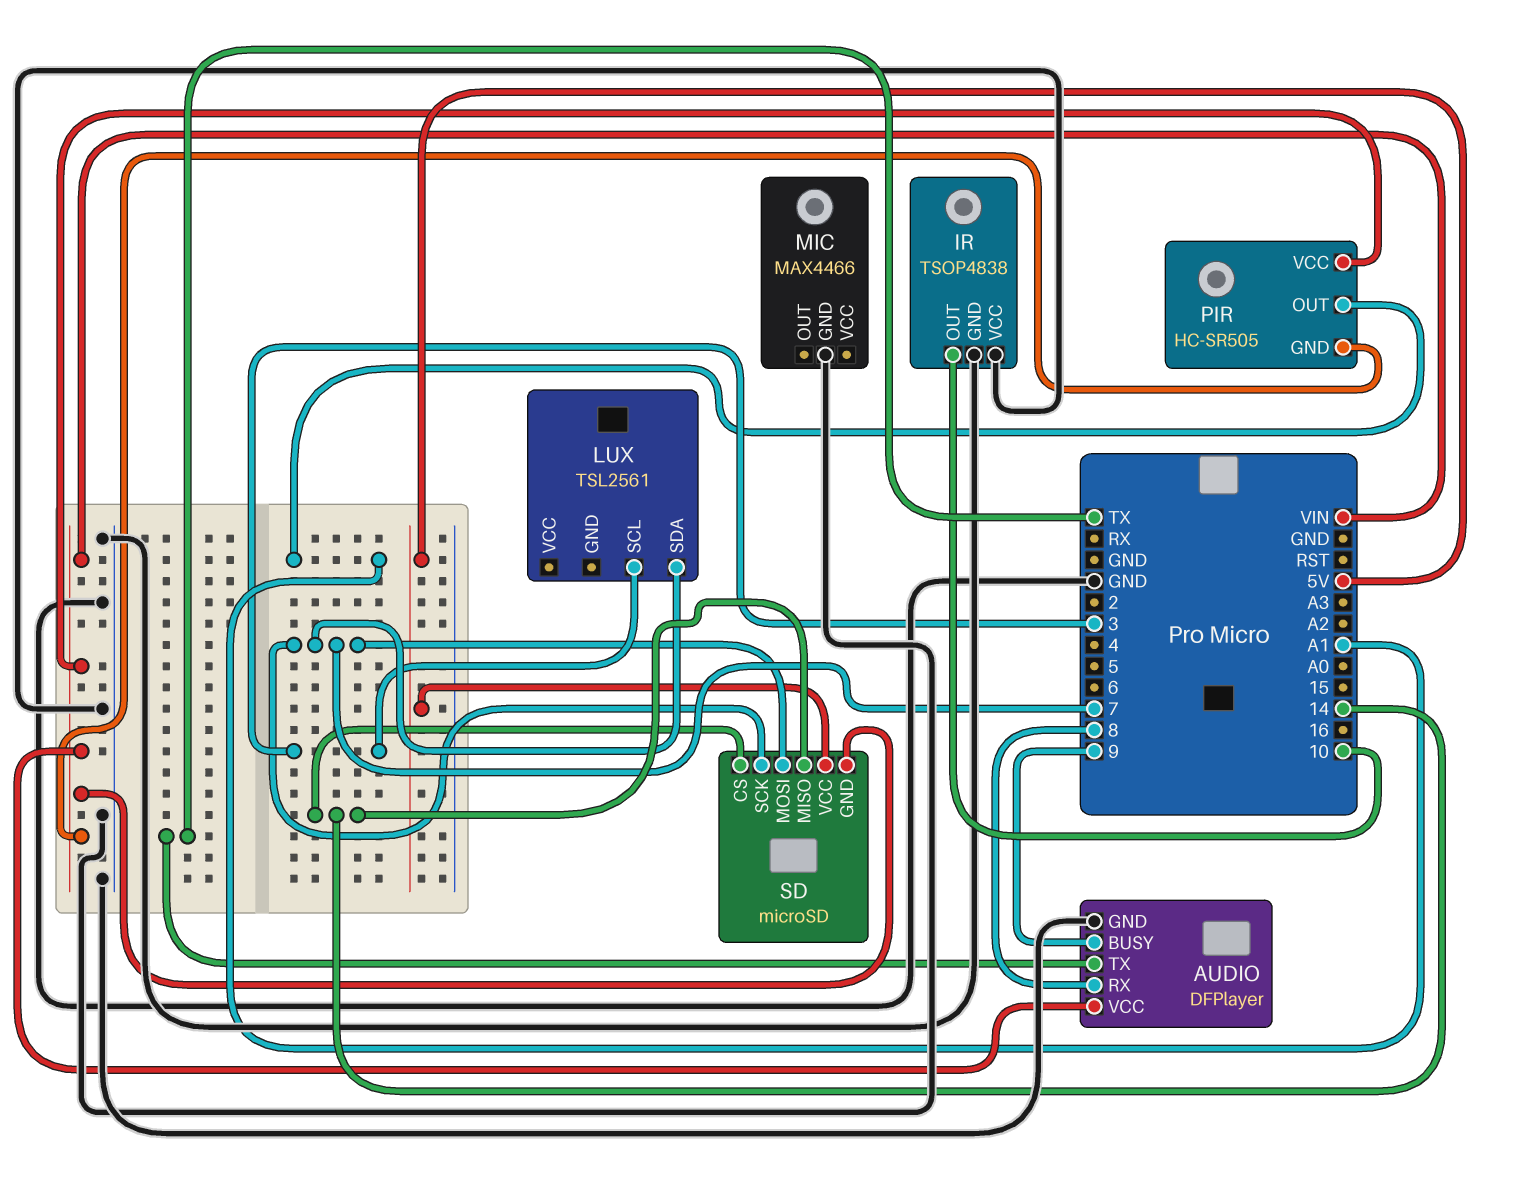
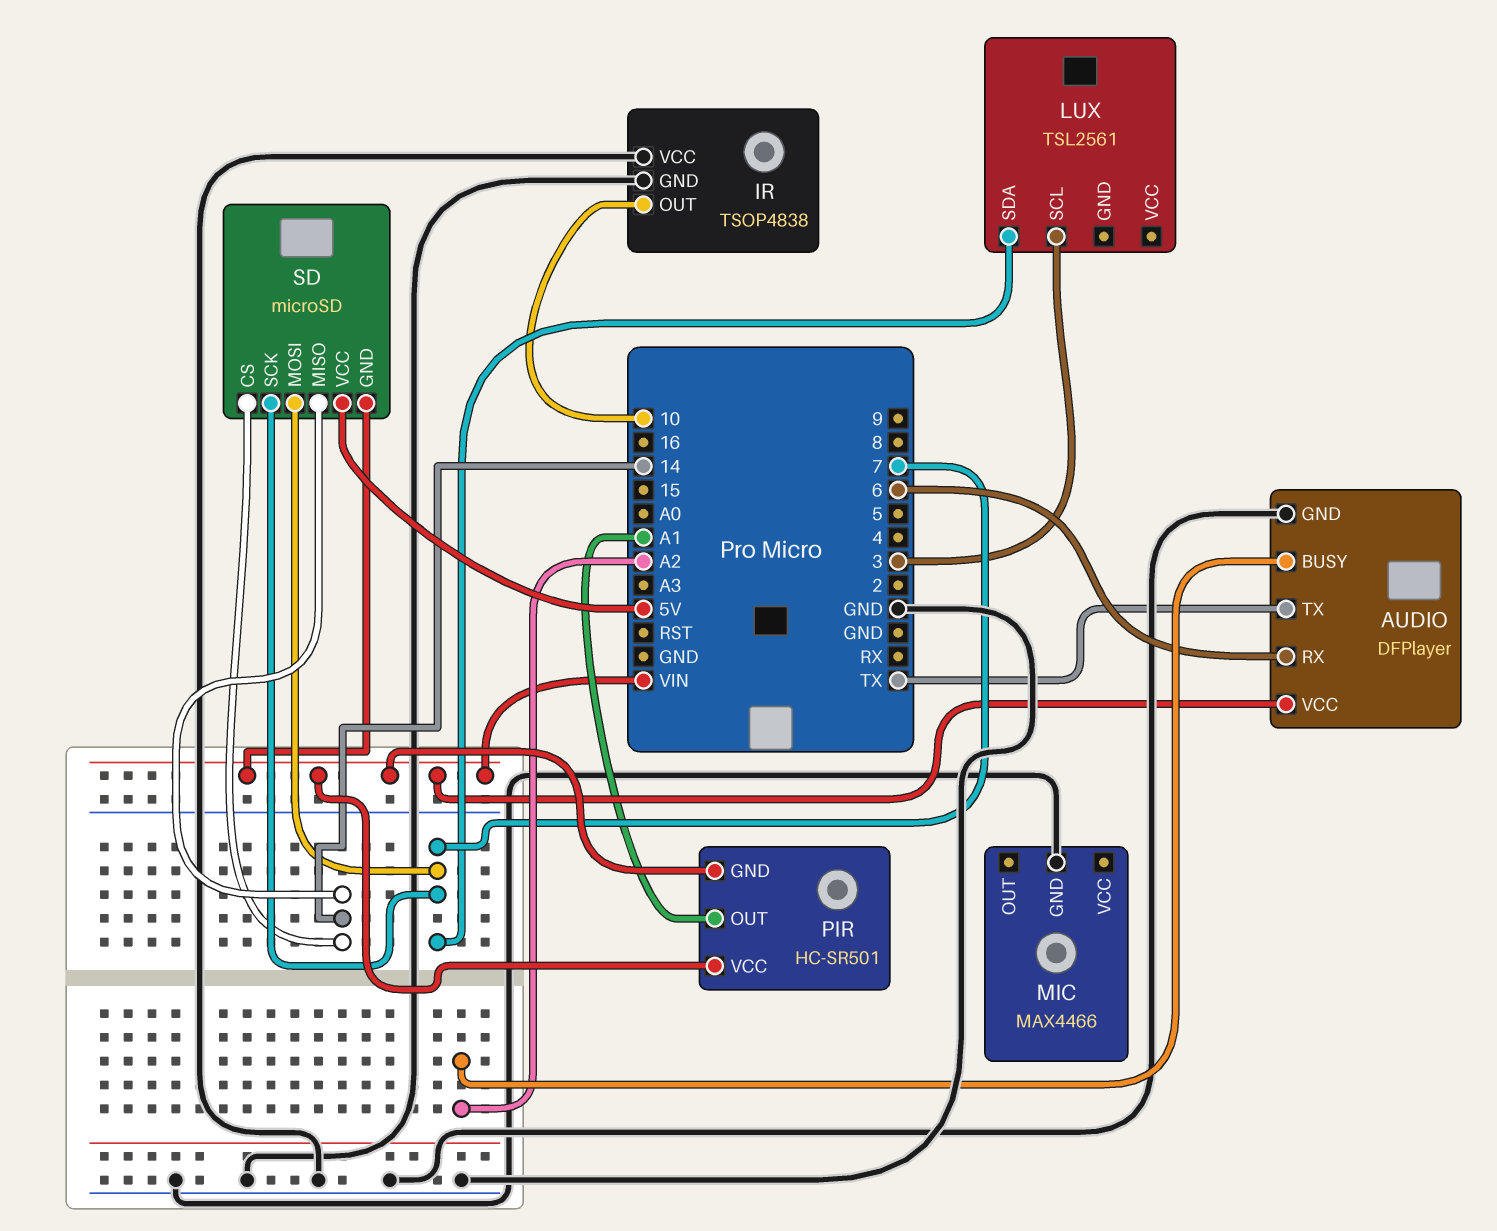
AUDIO pin BUSY: 9 -> A2
AUDIO pin RX: 8 -> 6
PIR: HC-SR505 -> HC-SR501

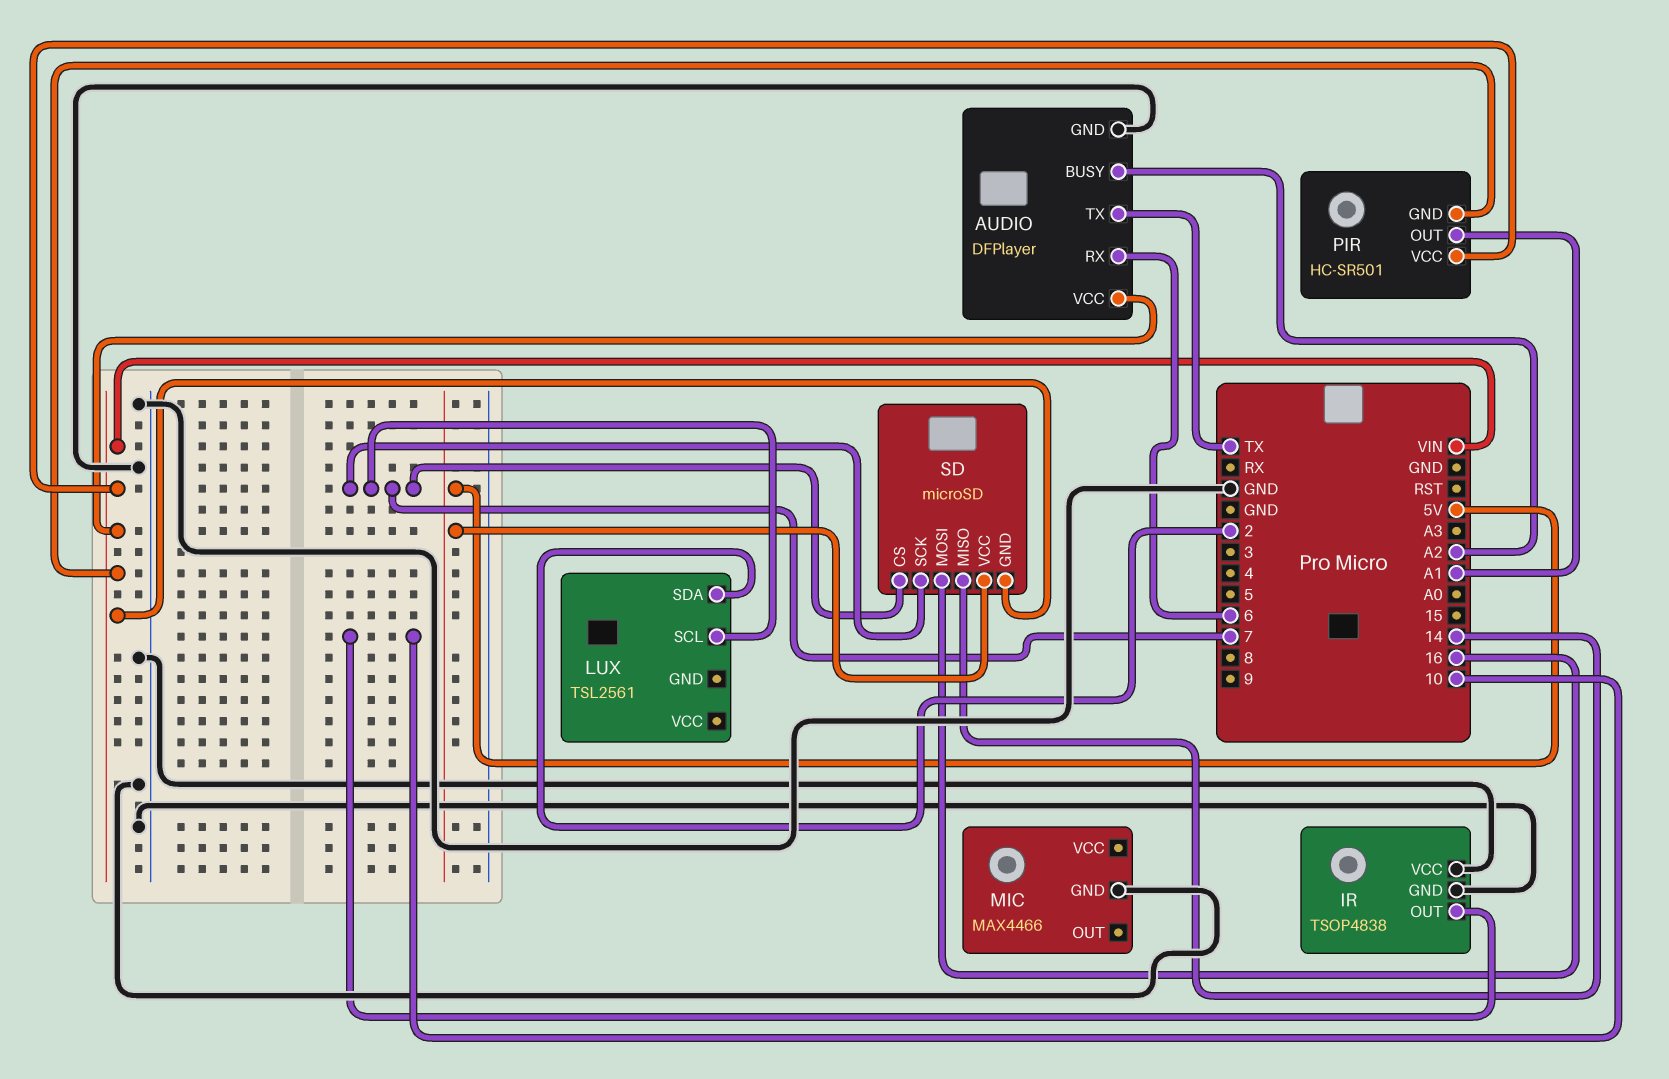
LUX pin SCL: 3 -> 7
LUX pin SDA: 7 -> 2
SD pin CS: 14 -> 7
SD pin MOSI: 7 -> 16

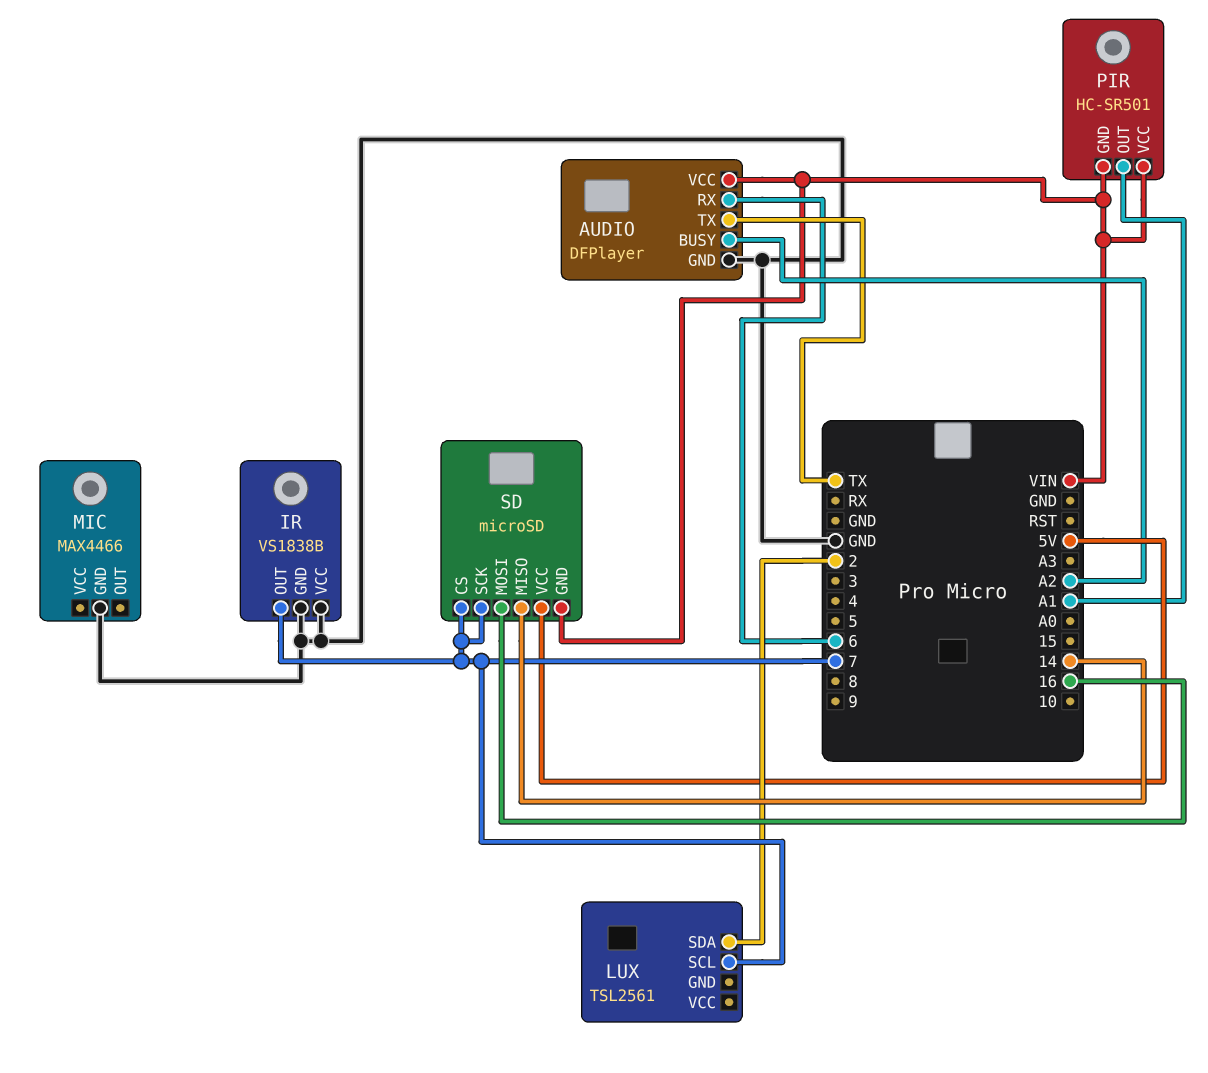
IR: TSOP4838 -> VS1838B
IR pin OUT: 10 -> 7

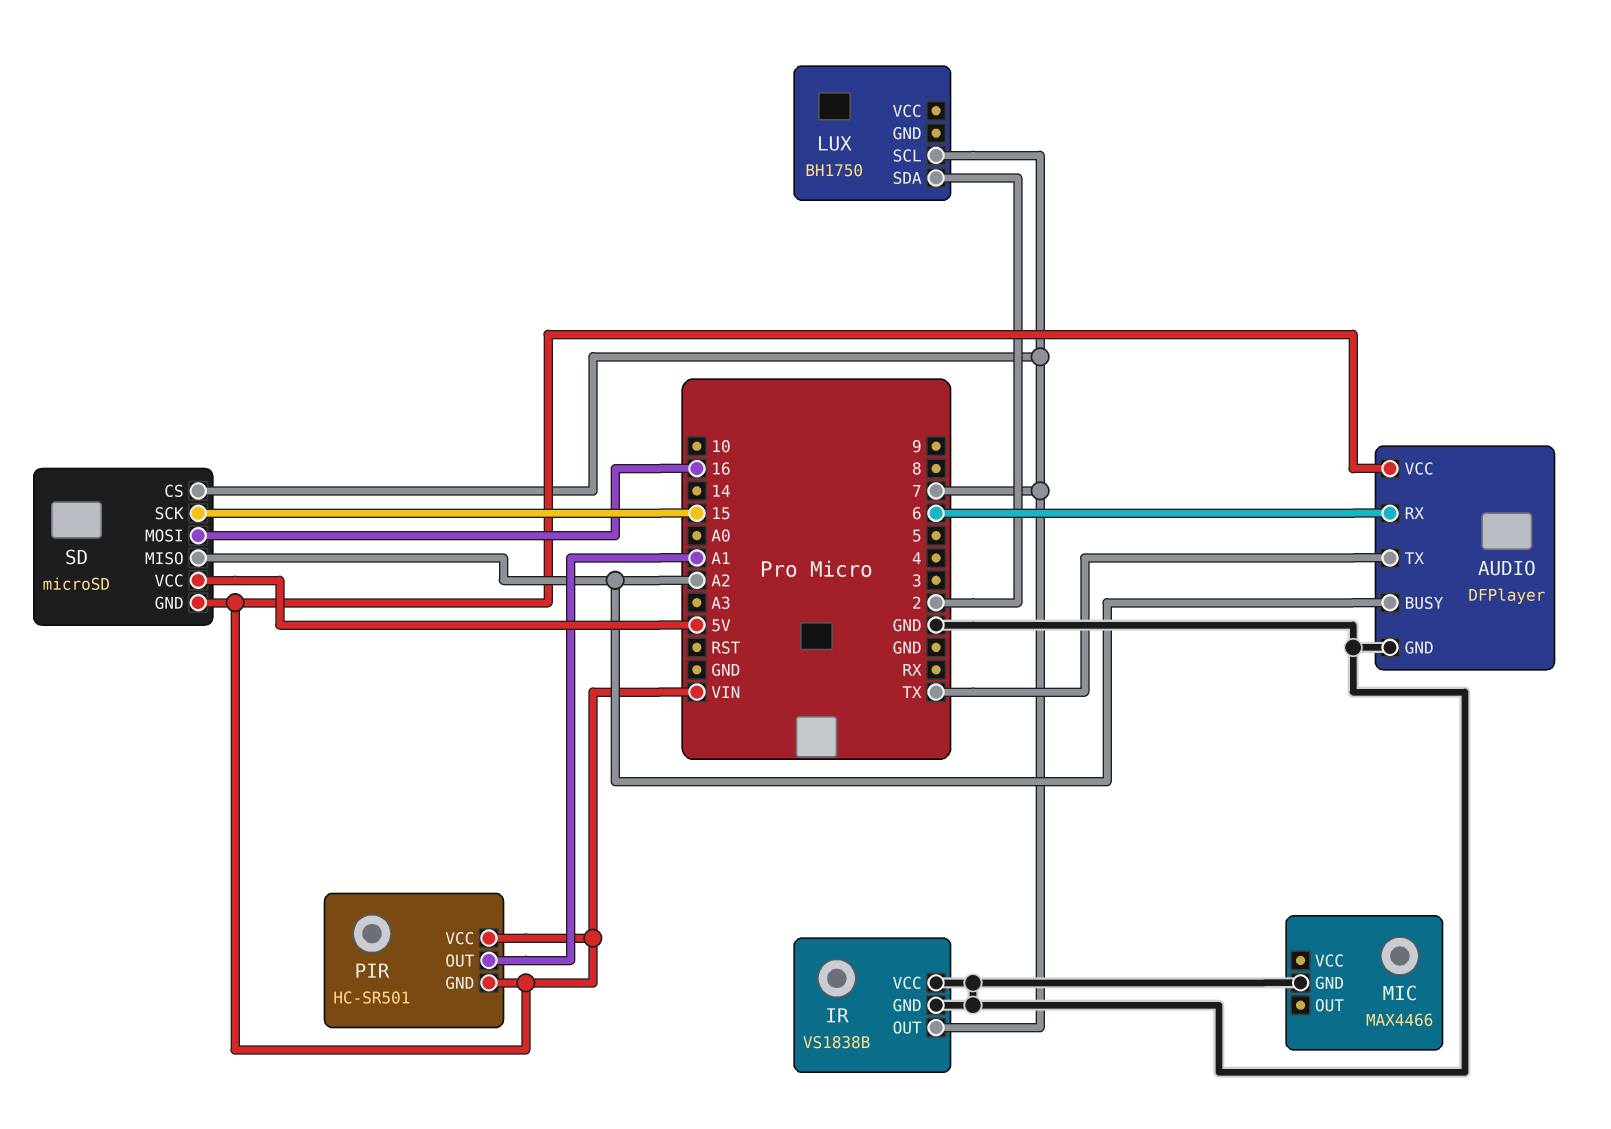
LUX: TSL2561 -> BH1750
SD pin MISO: 14 -> A2
SD pin SCK: 7 -> 15

